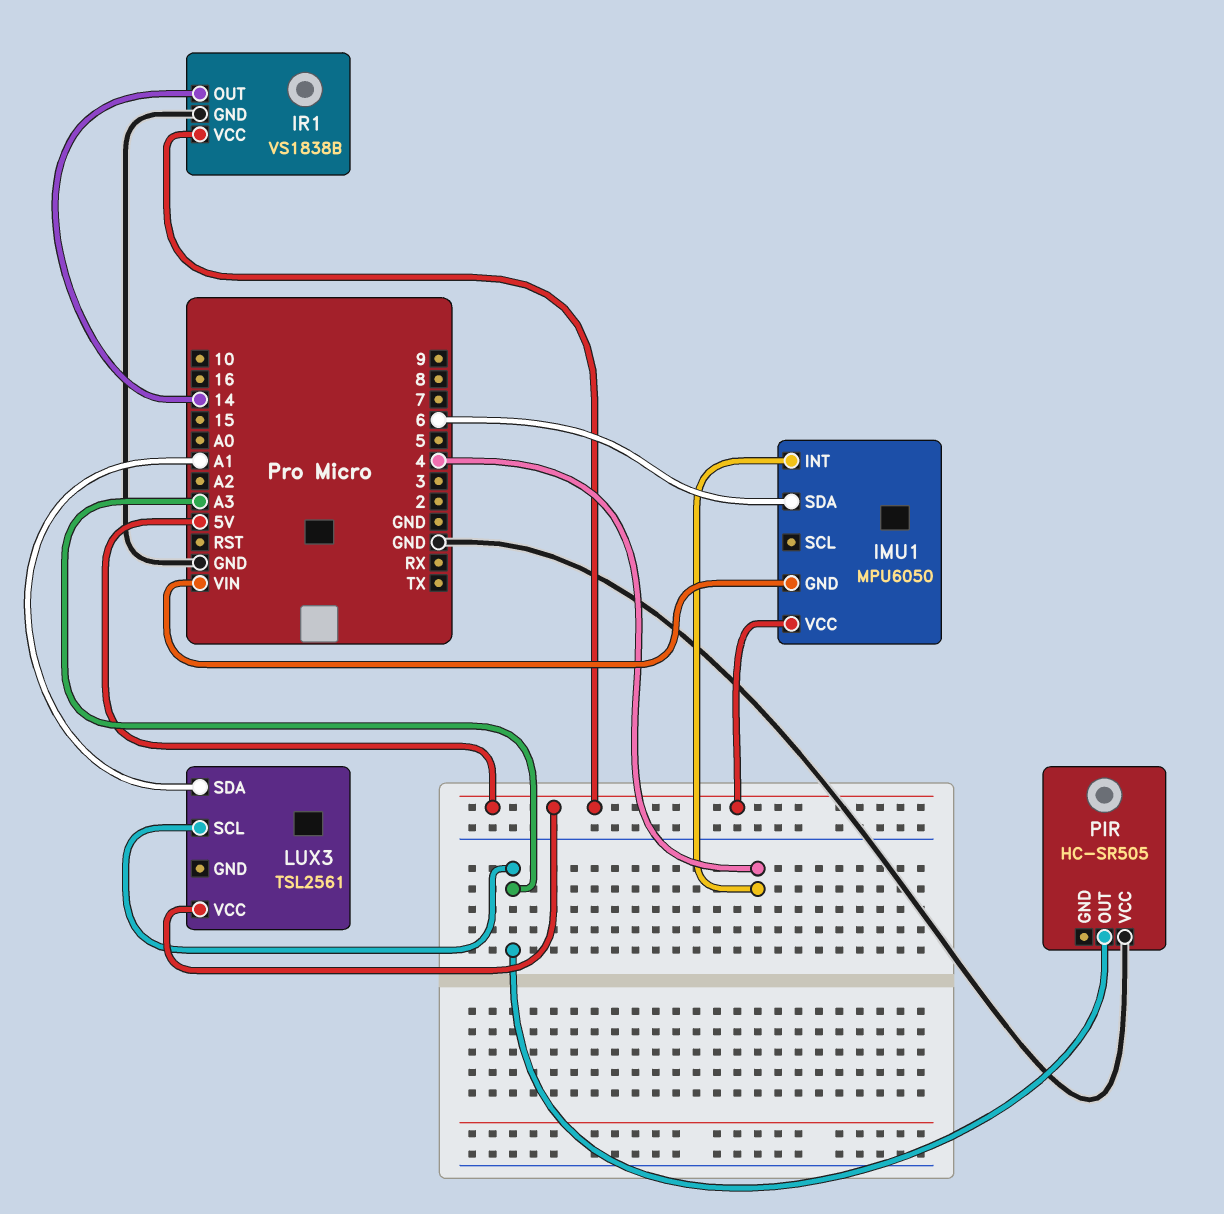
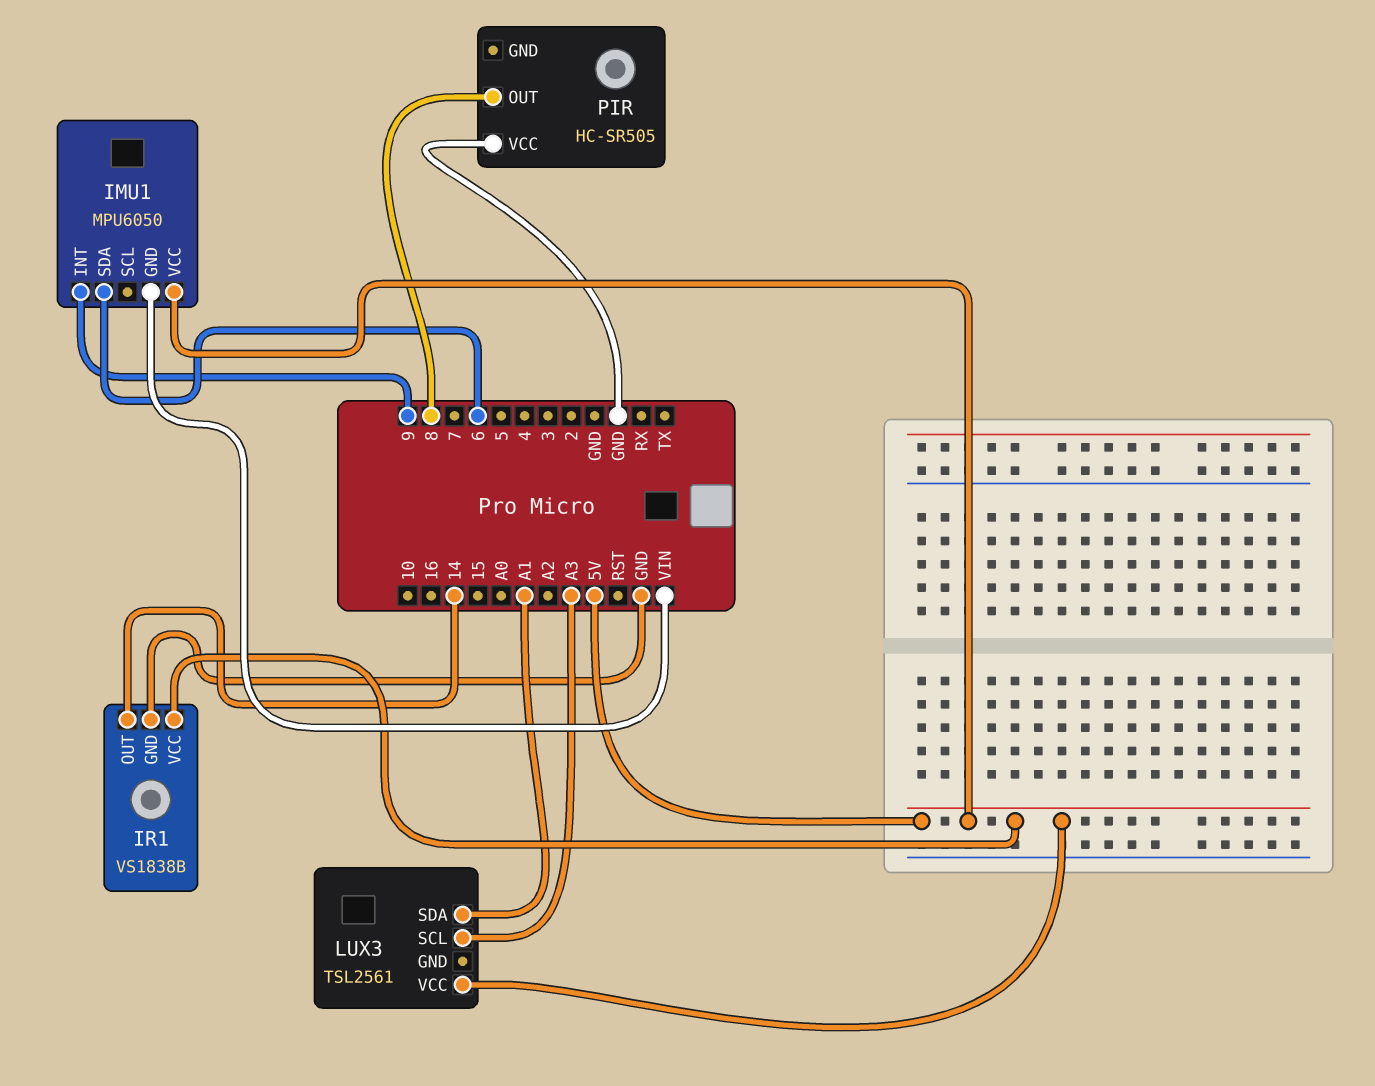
IMU1 pin INT: 4 -> 9
PIR pin OUT: A3 -> 8

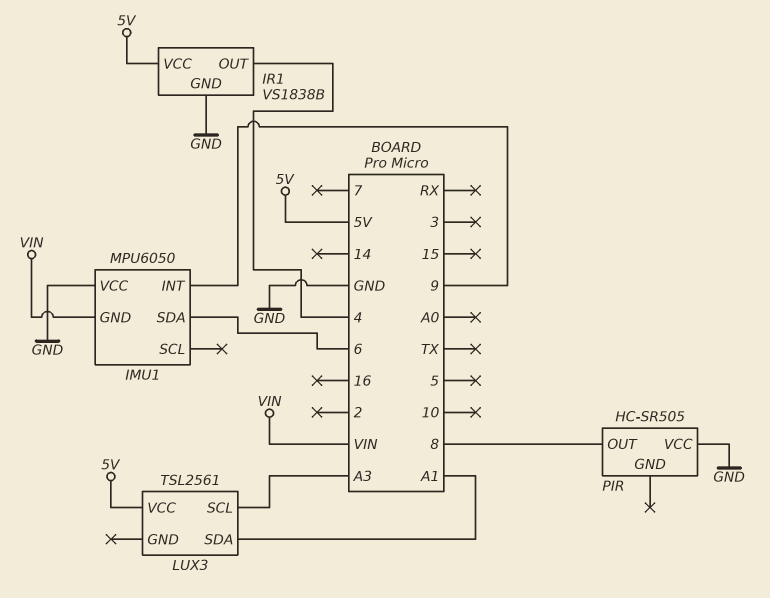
IMU1 pin VCC: 5V -> GND
IR1 pin OUT: 14 -> 4

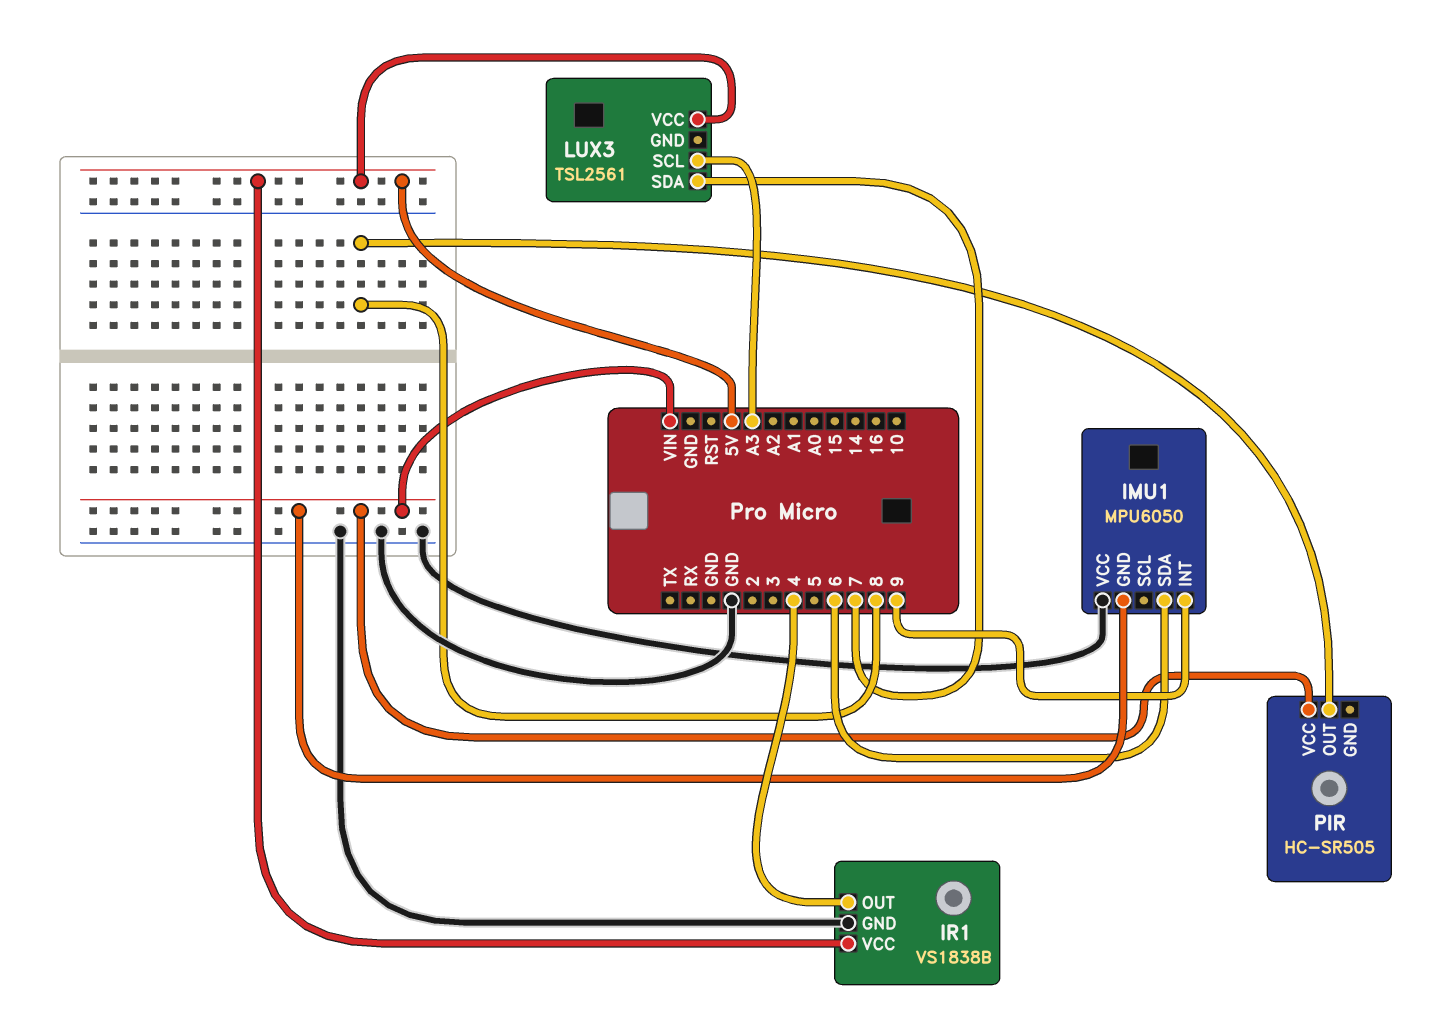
LUX3 pin SDA: A1 -> 7
PIR pin VCC: GND -> VIN

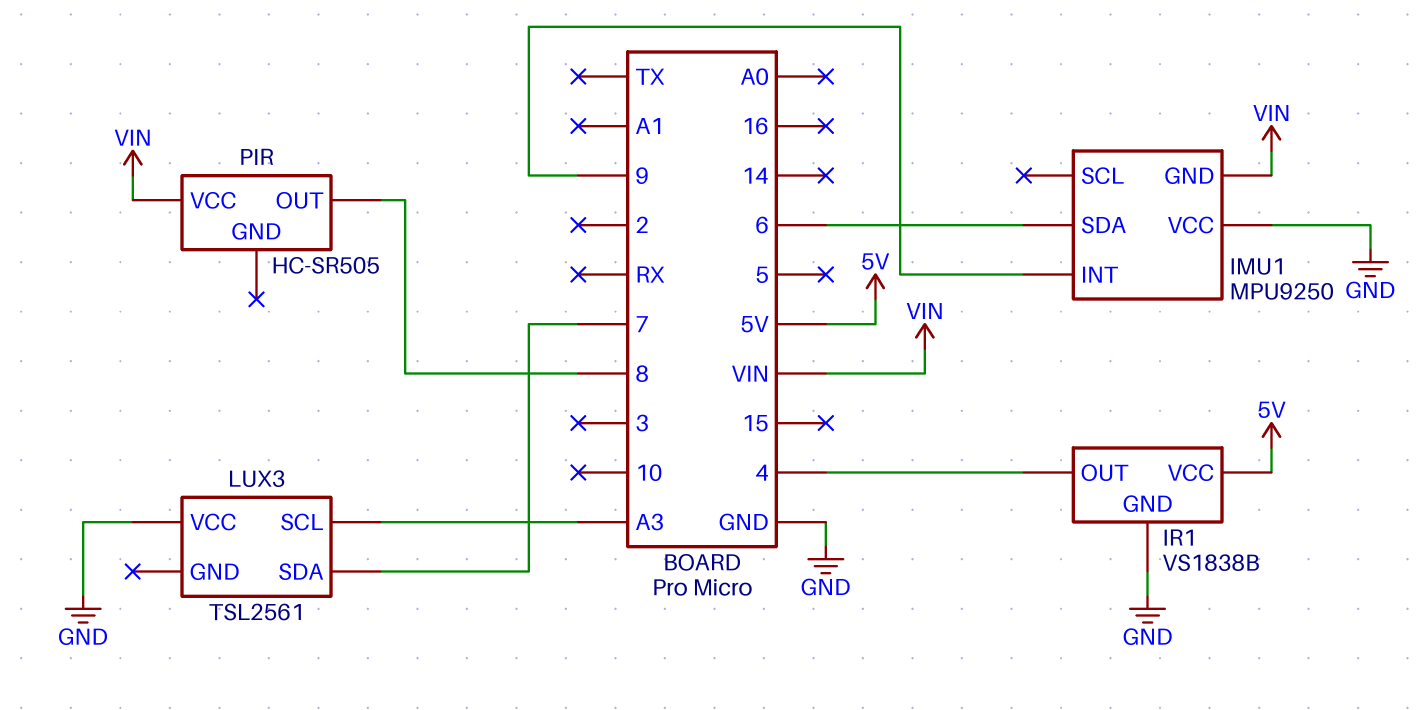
IMU1: MPU6050 -> MPU9250
LUX3 pin VCC: 5V -> GND

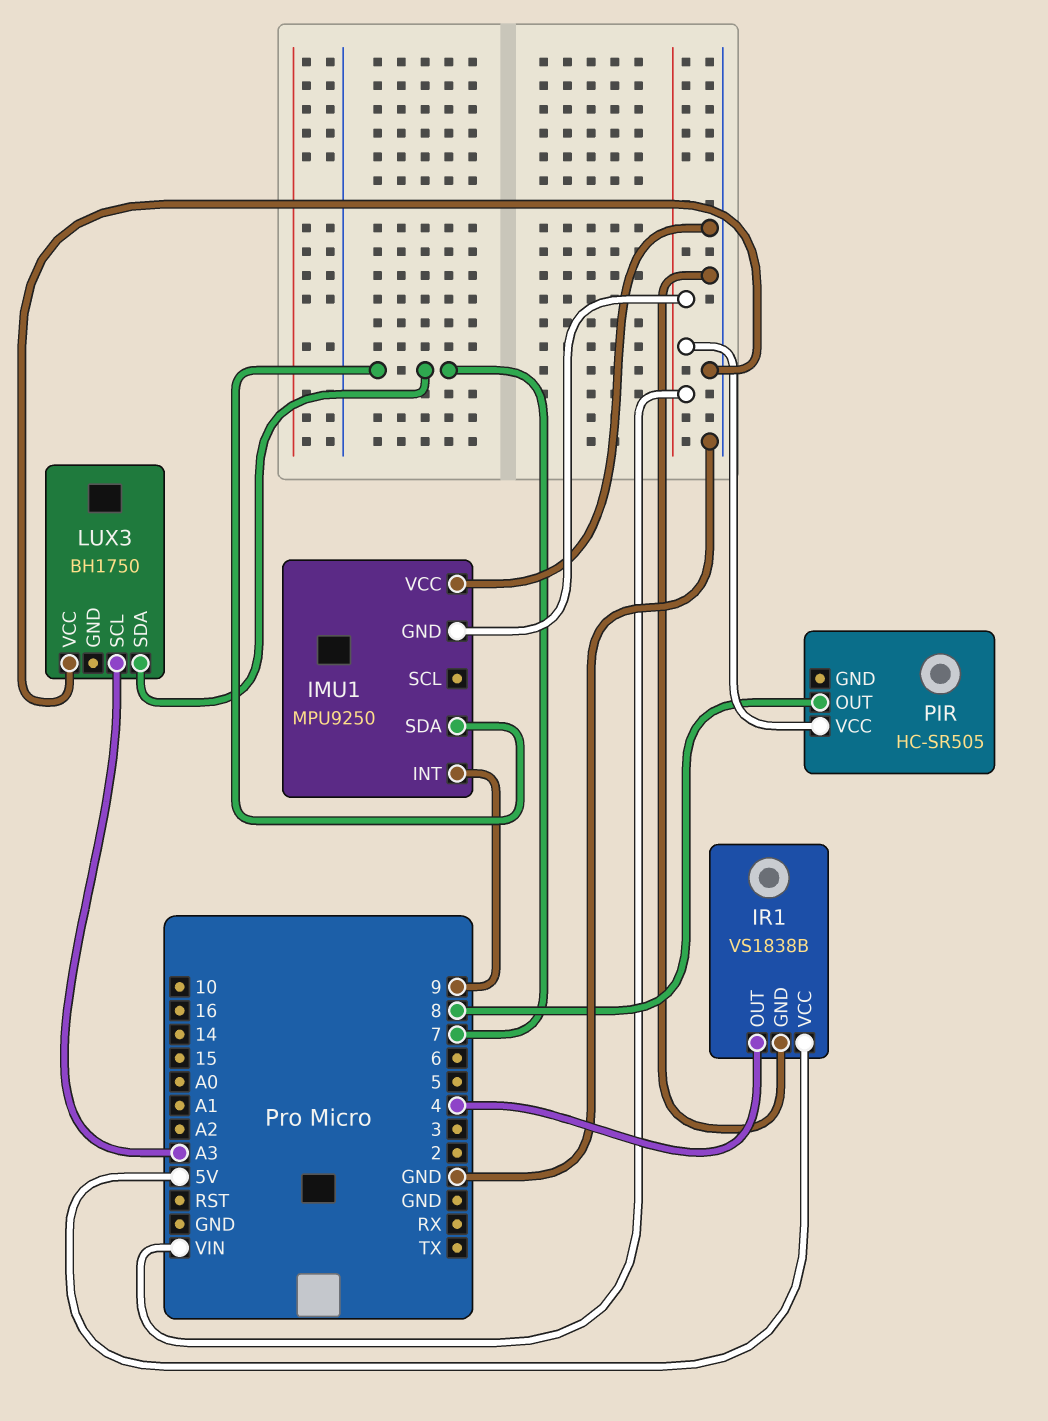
IMU1 pin SDA: 6 -> 7
LUX3: TSL2561 -> BH1750

